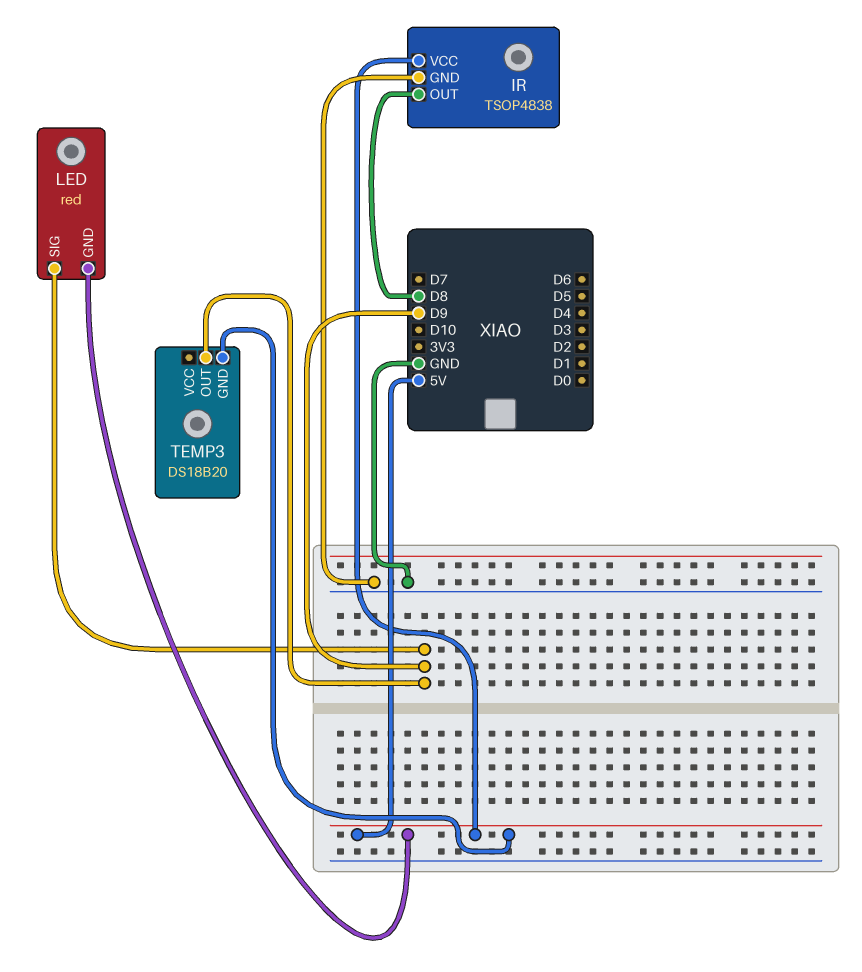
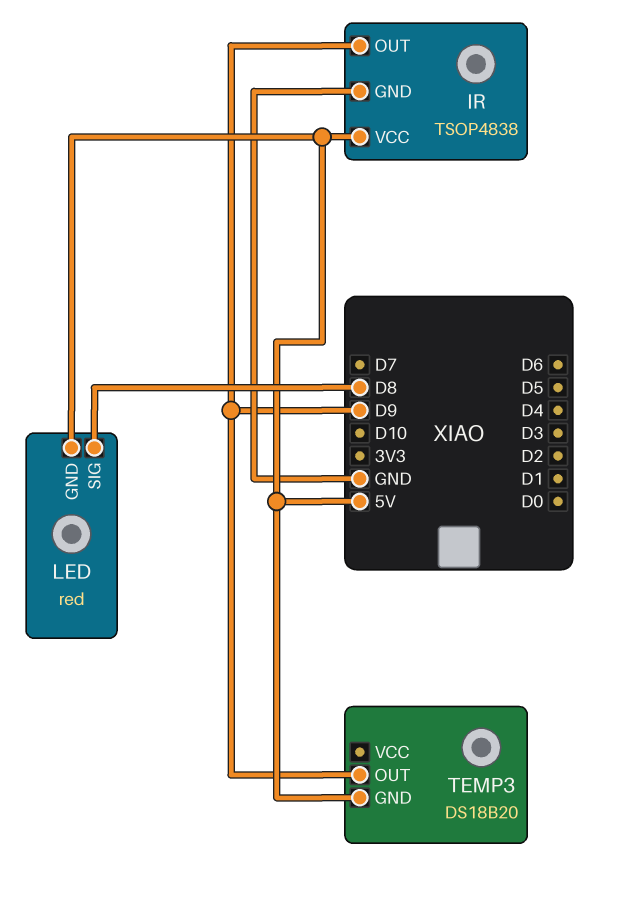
IR pin OUT: D8 -> D9
LED pin SIG: D9 -> D8

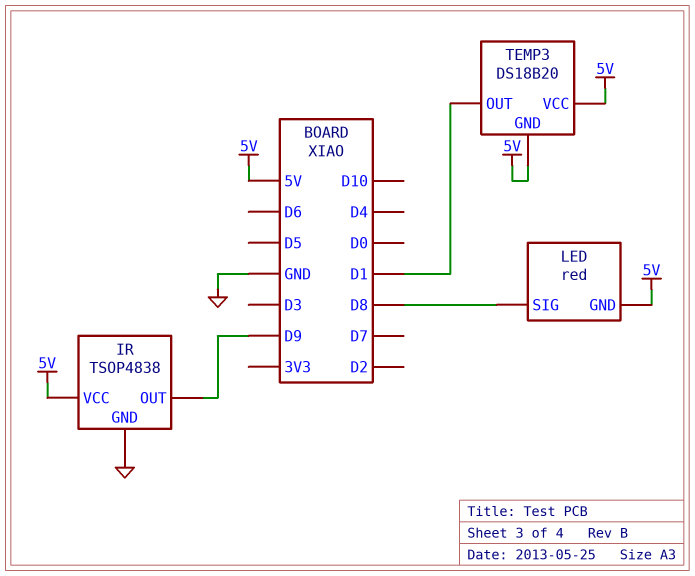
TEMP3 pin OUT: D9 -> D1
TEMP3 pin VCC: none -> 5V

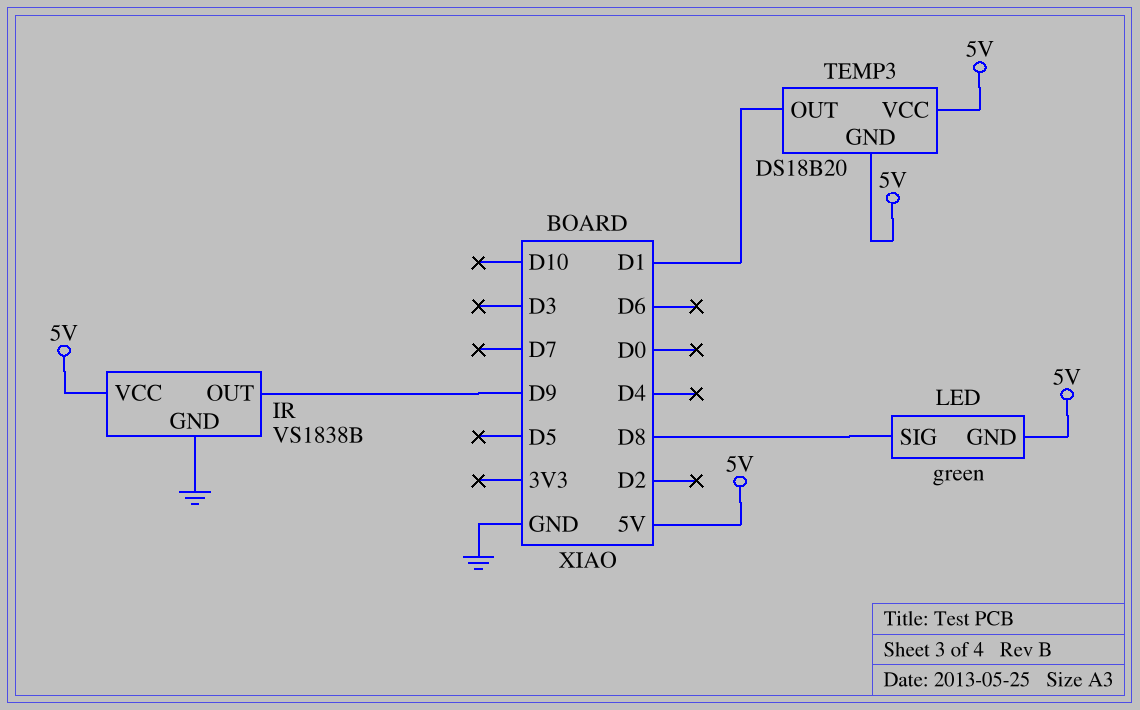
IR: TSOP4838 -> VS1838B
LED: red -> green

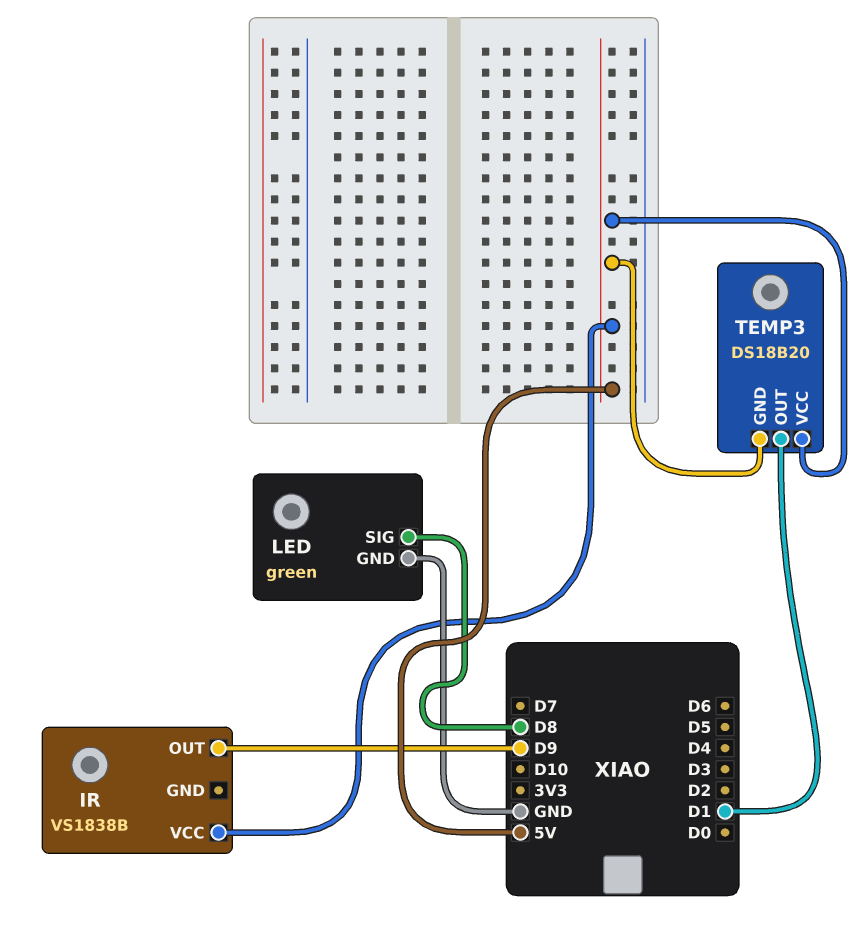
IR pin GND: GND -> none
LED pin GND: 5V -> GND

